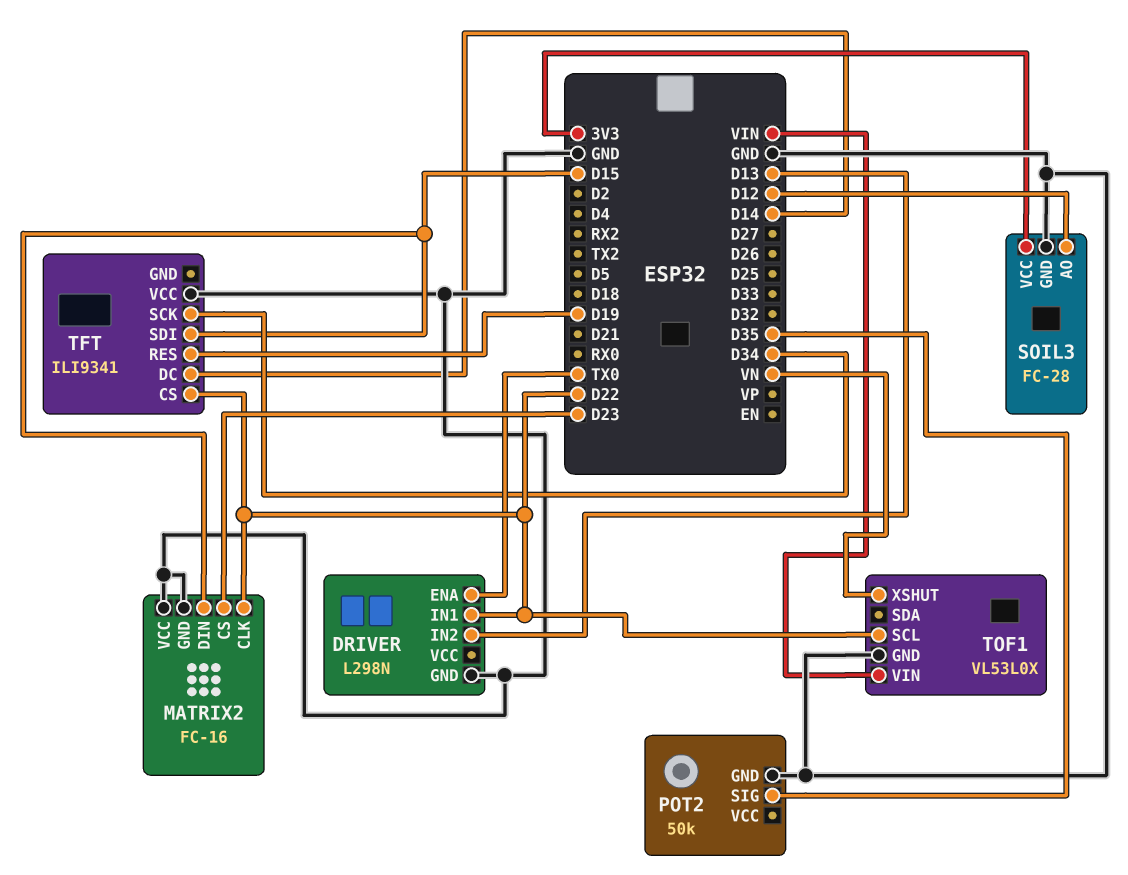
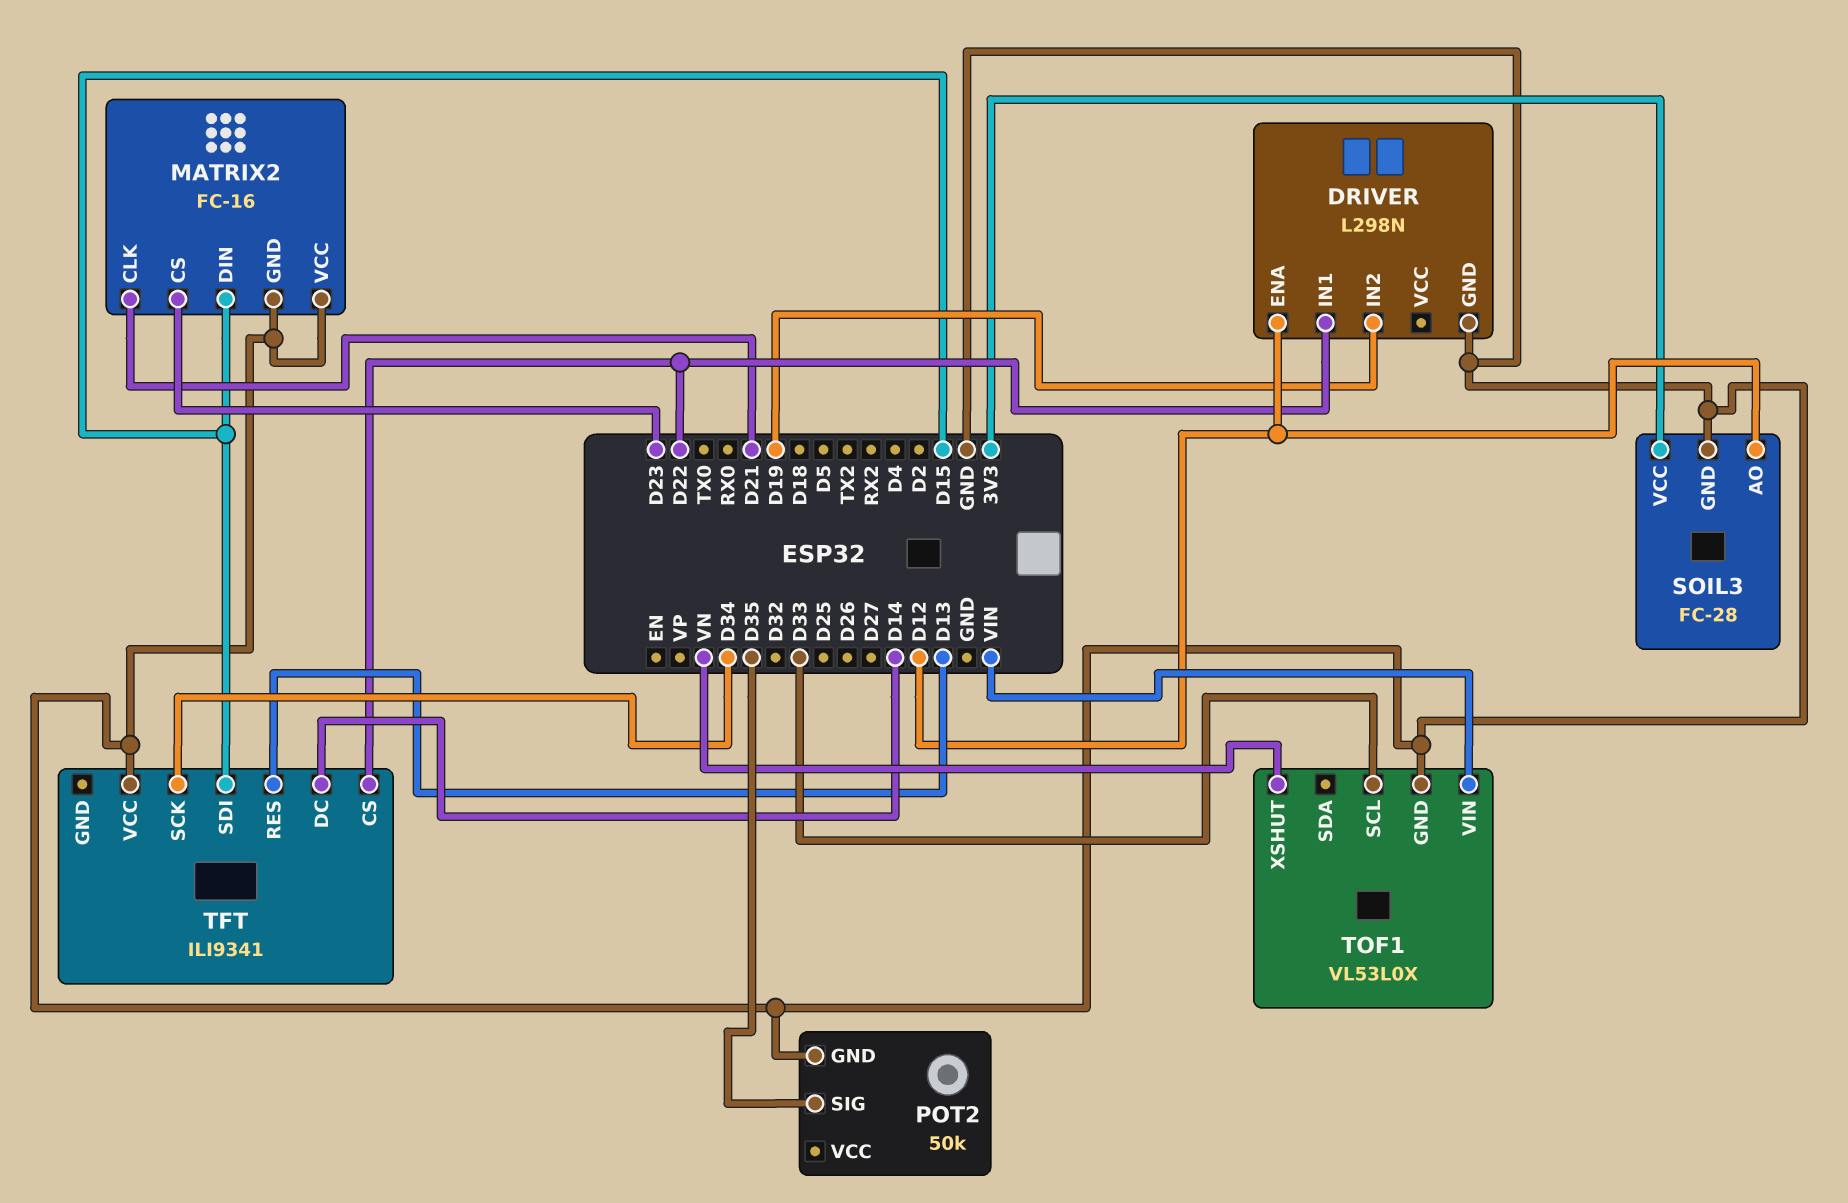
DRIVER pin ENA: TX0 -> D12
DRIVER pin IN2: D13 -> D19
MATRIX2 pin CLK: D22 -> D21
TFT pin RES: D19 -> D13
TOF1 pin SCL: D22 -> D33

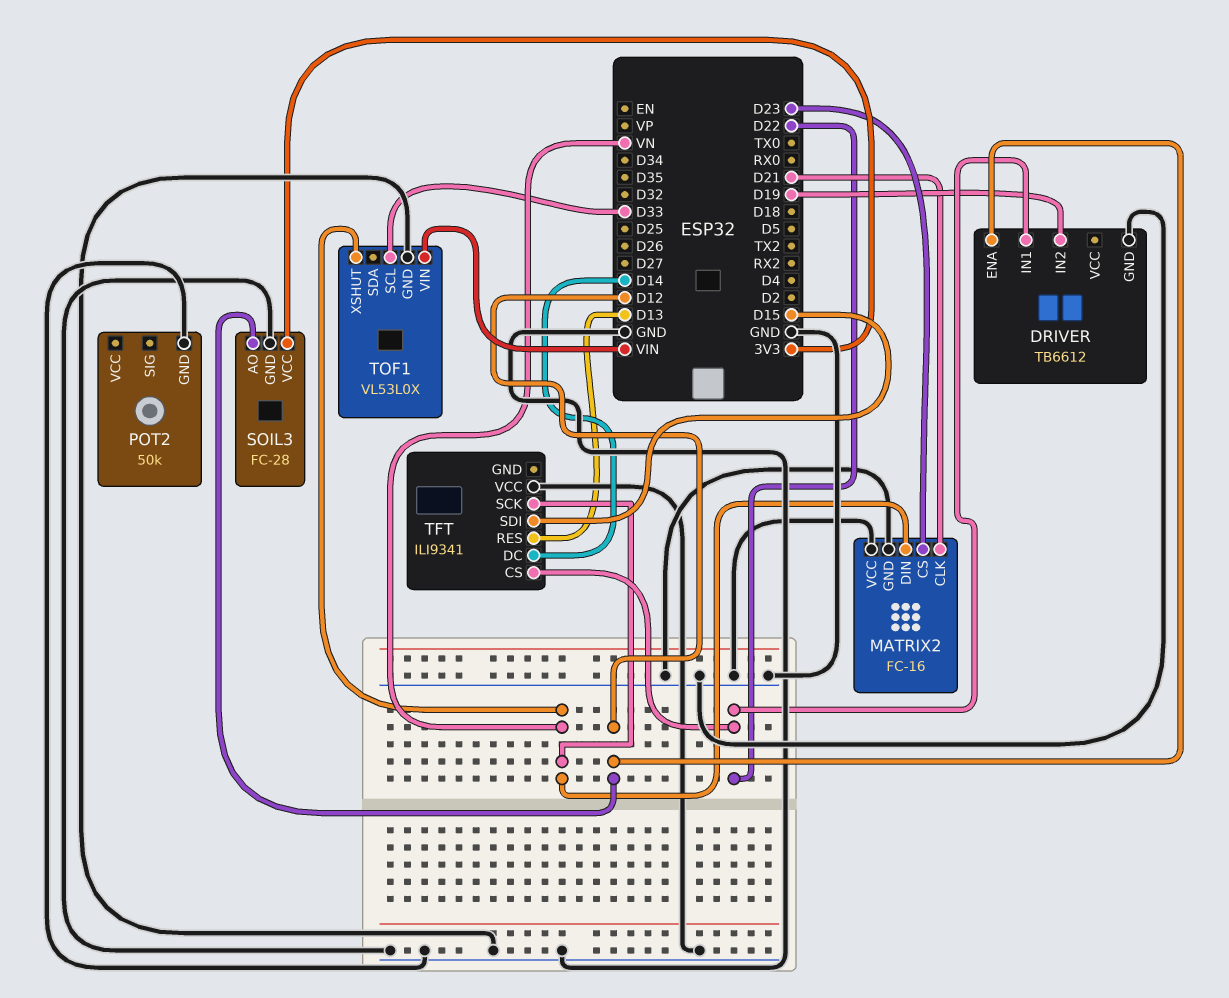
DRIVER: L298N -> TB6612
MATRIX2 pin DIN: D15 -> VN
POT2 pin SIG: D35 -> none
TFT pin SCK: D34 -> VN

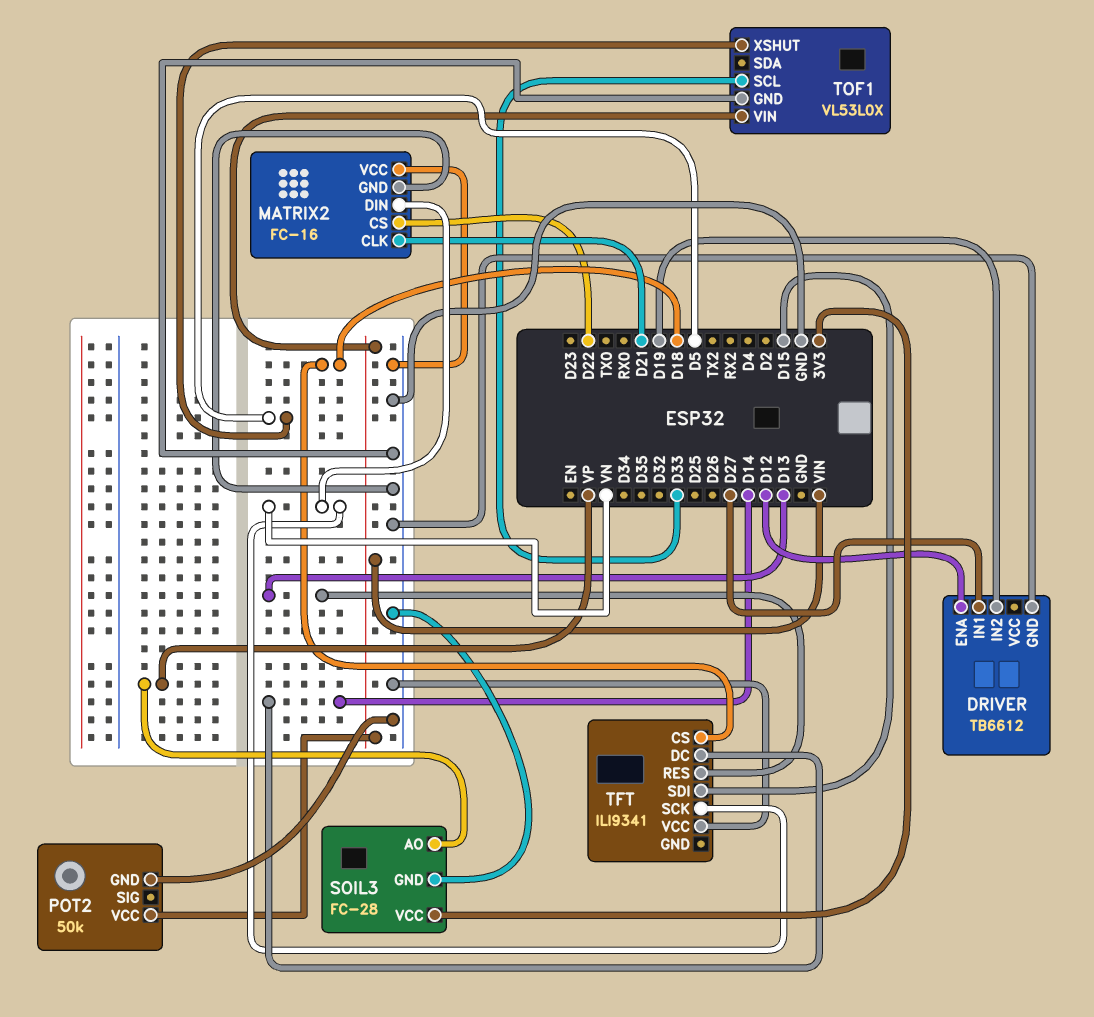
DRIVER pin IN1: D22 -> D27
MATRIX2 pin CS: D23 -> D22
POT2 pin VCC: none -> VIN
SOIL3 pin AO: D12 -> VP
TFT pin CS: D22 -> D18
TOF1 pin XSHUT: VN -> D5

